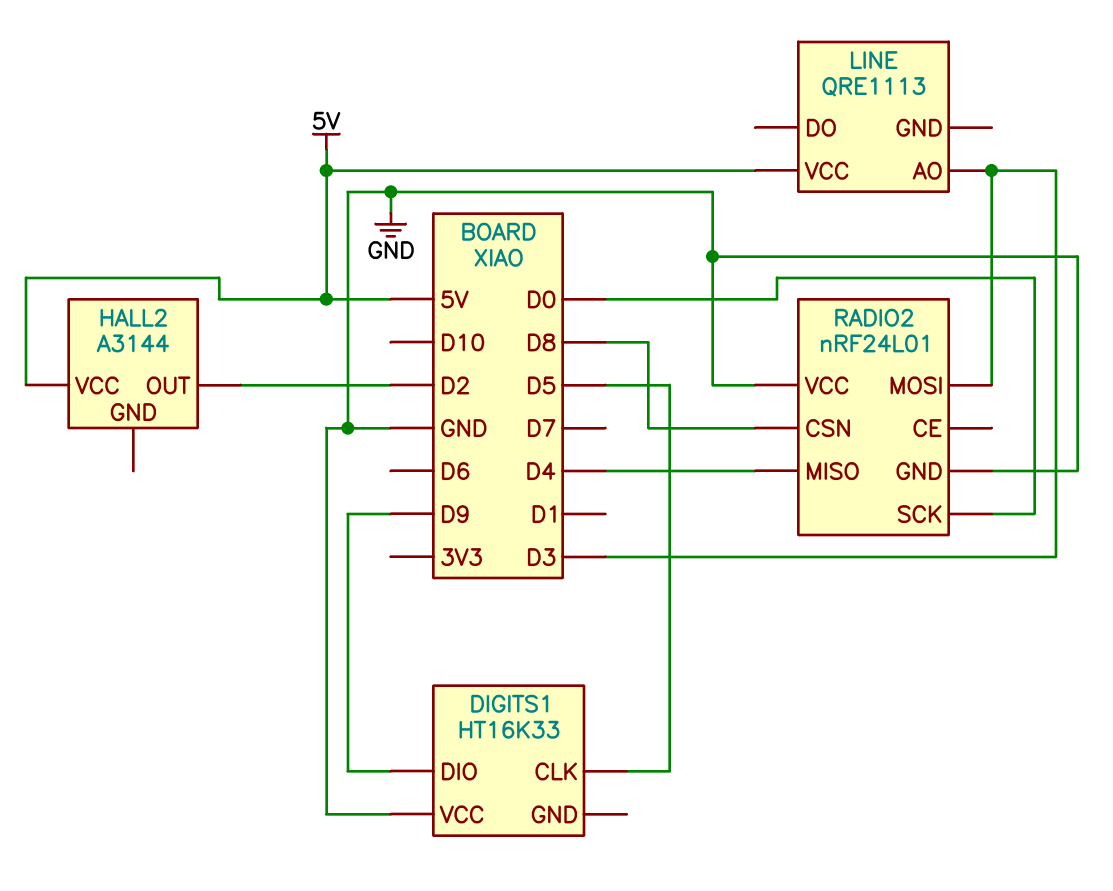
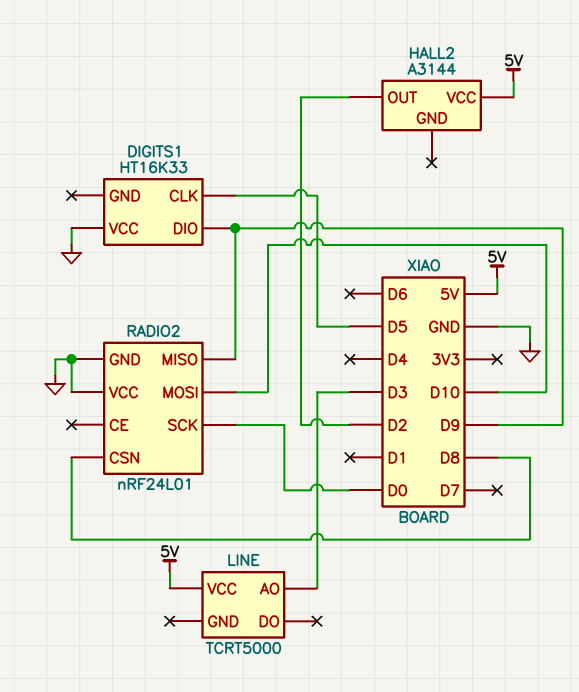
LINE: QRE1113 -> TCRT5000
RADIO2 pin MISO: D4 -> D9
RADIO2 pin MOSI: D3 -> D10

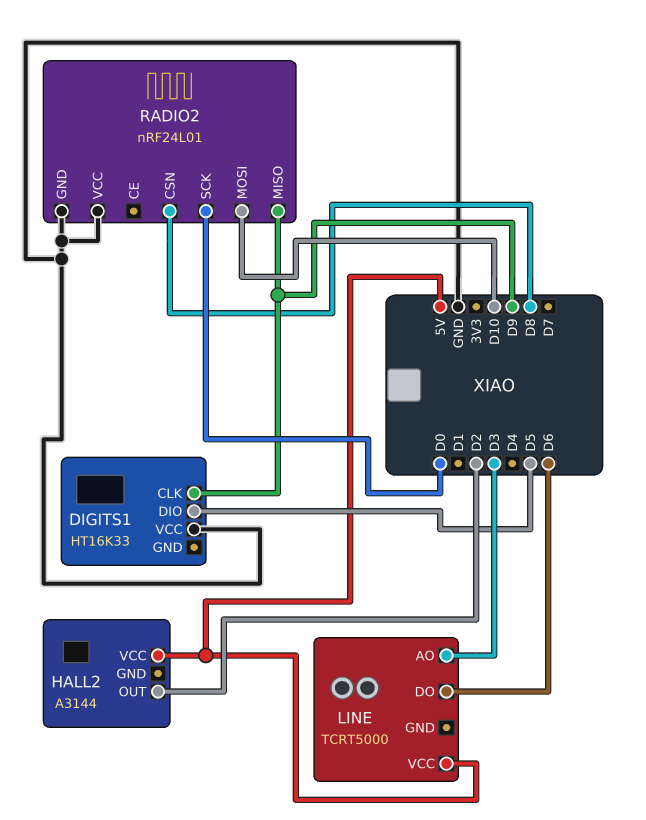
DIGITS1 pin CLK: D5 -> D9
DIGITS1 pin DIO: D9 -> D5
LINE pin DO: none -> D6

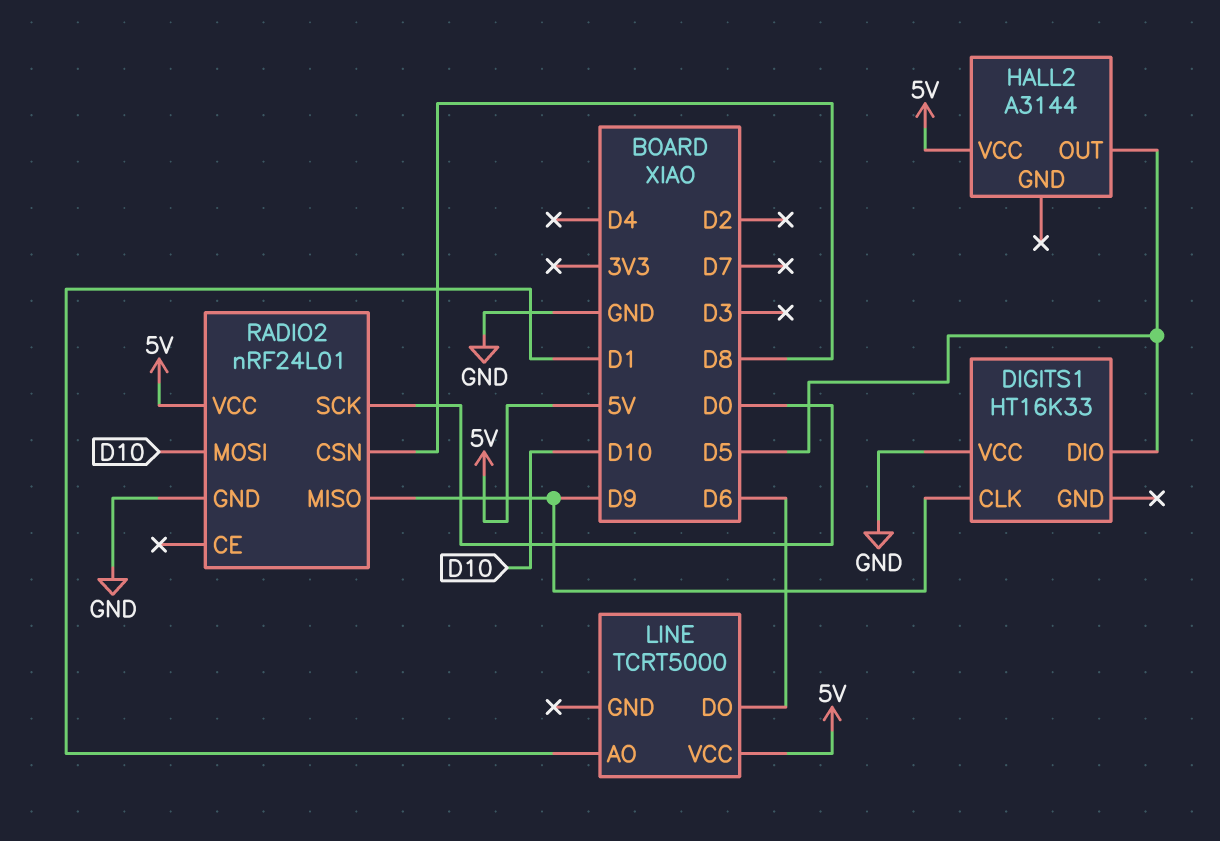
HALL2 pin OUT: D2 -> D5
LINE pin AO: D3 -> D1
RADIO2 pin VCC: GND -> 5V

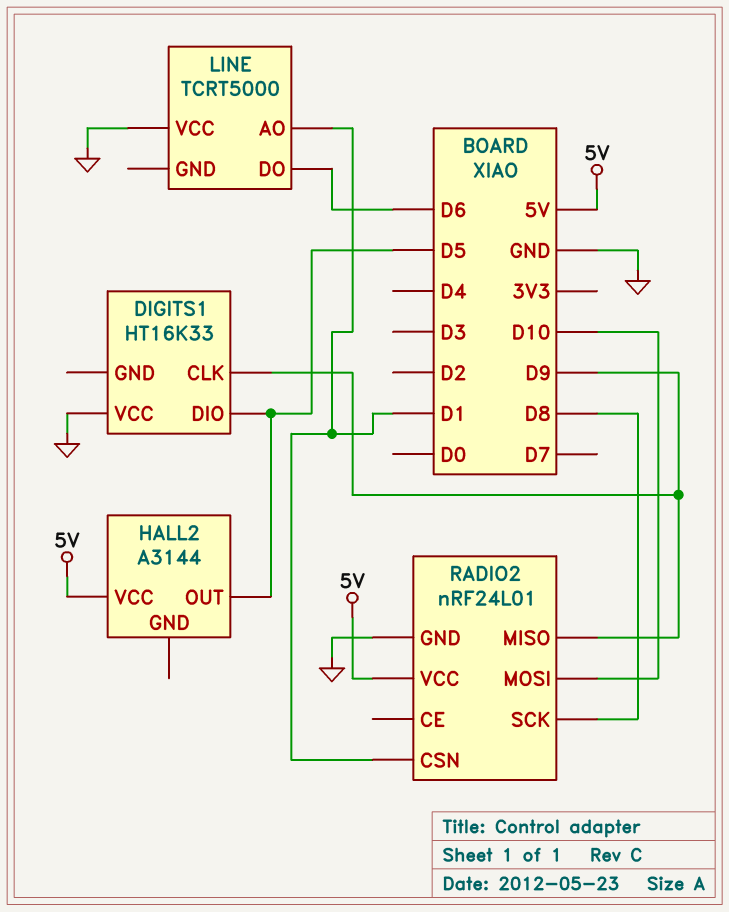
LINE pin VCC: 5V -> GND
RADIO2 pin CSN: D8 -> D1
RADIO2 pin SCK: D0 -> D8

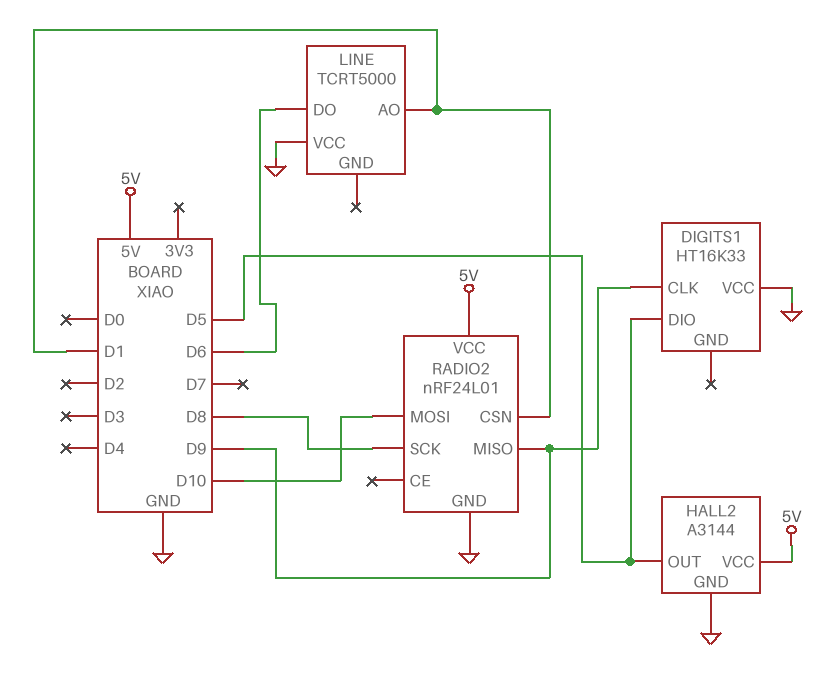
HALL2 pin GND: none -> GND

